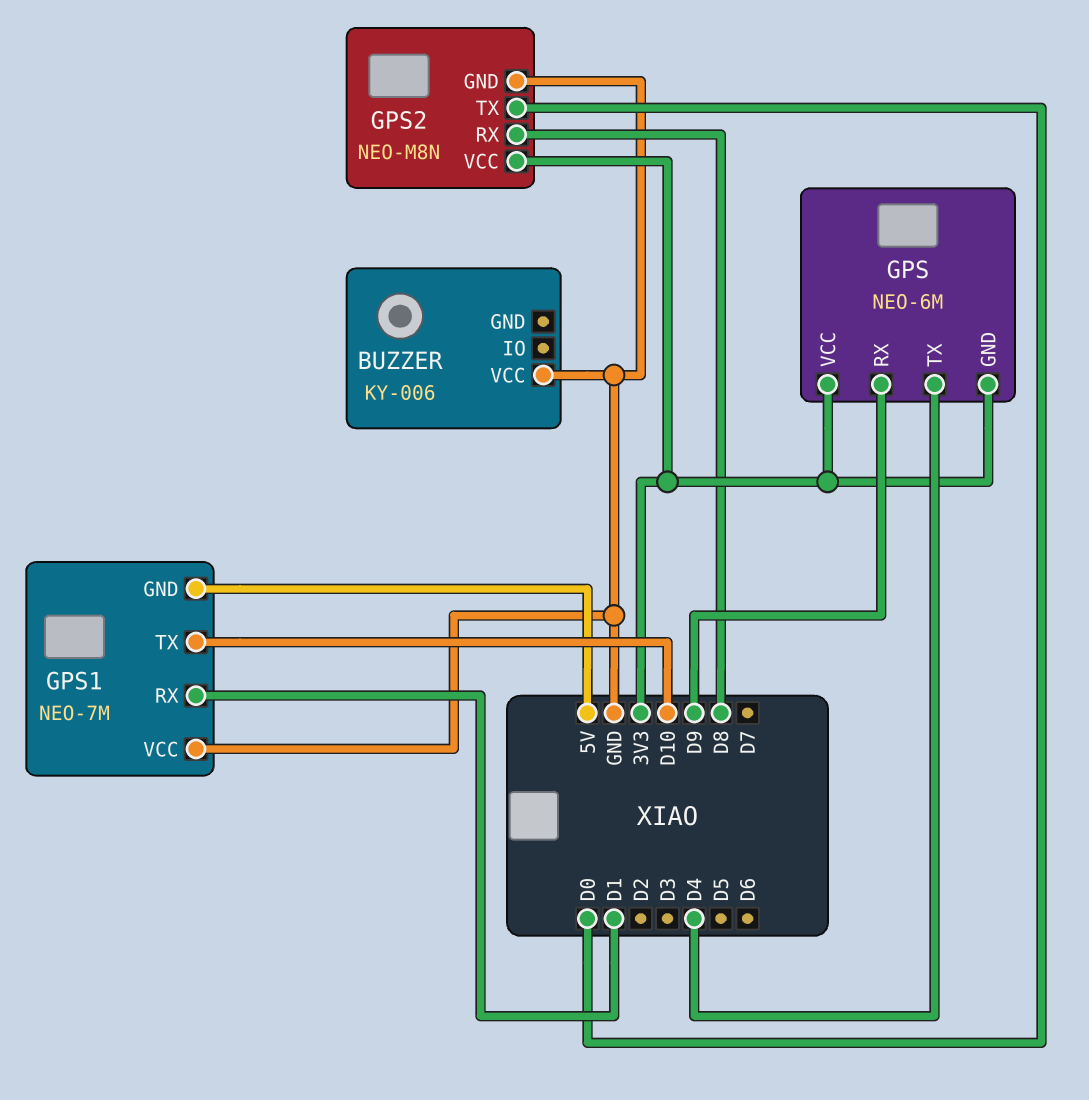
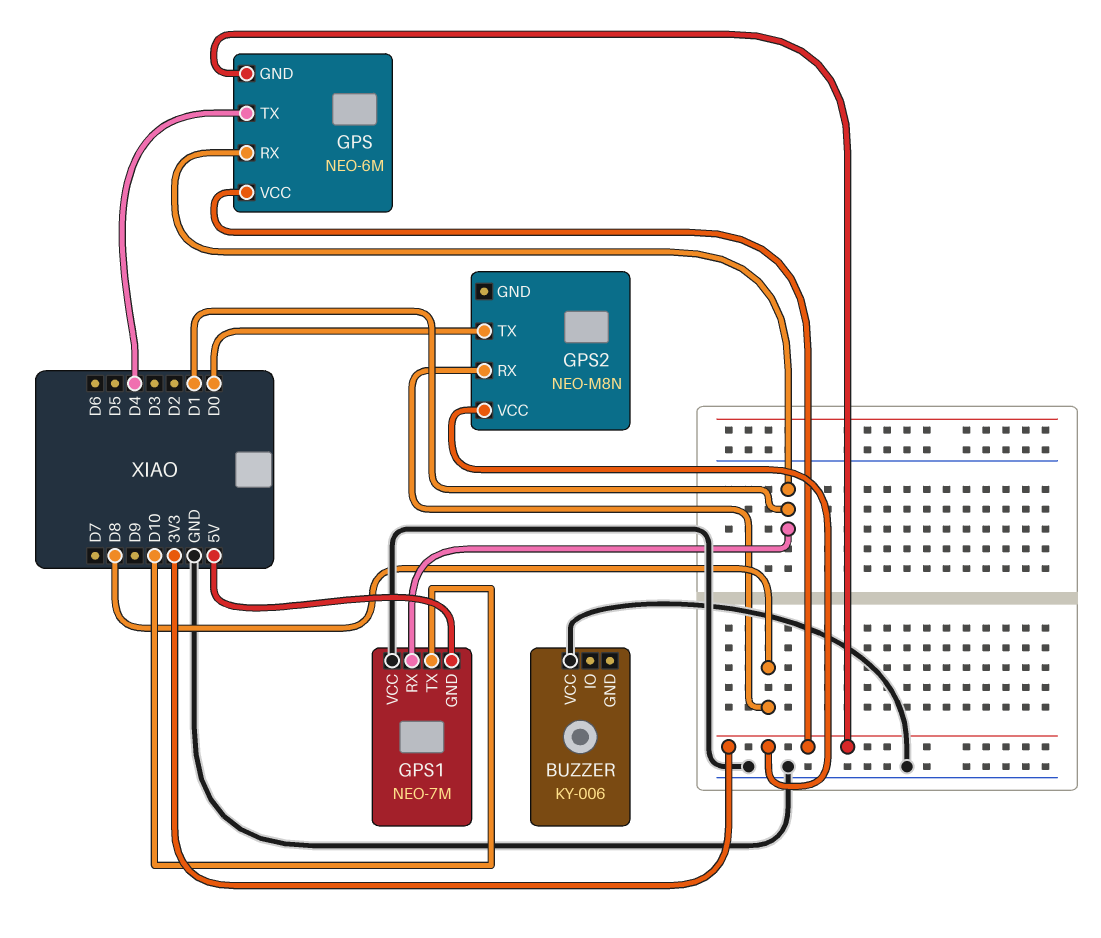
GPS pin RX: D9 -> D1
GPS2 pin GND: GND -> none

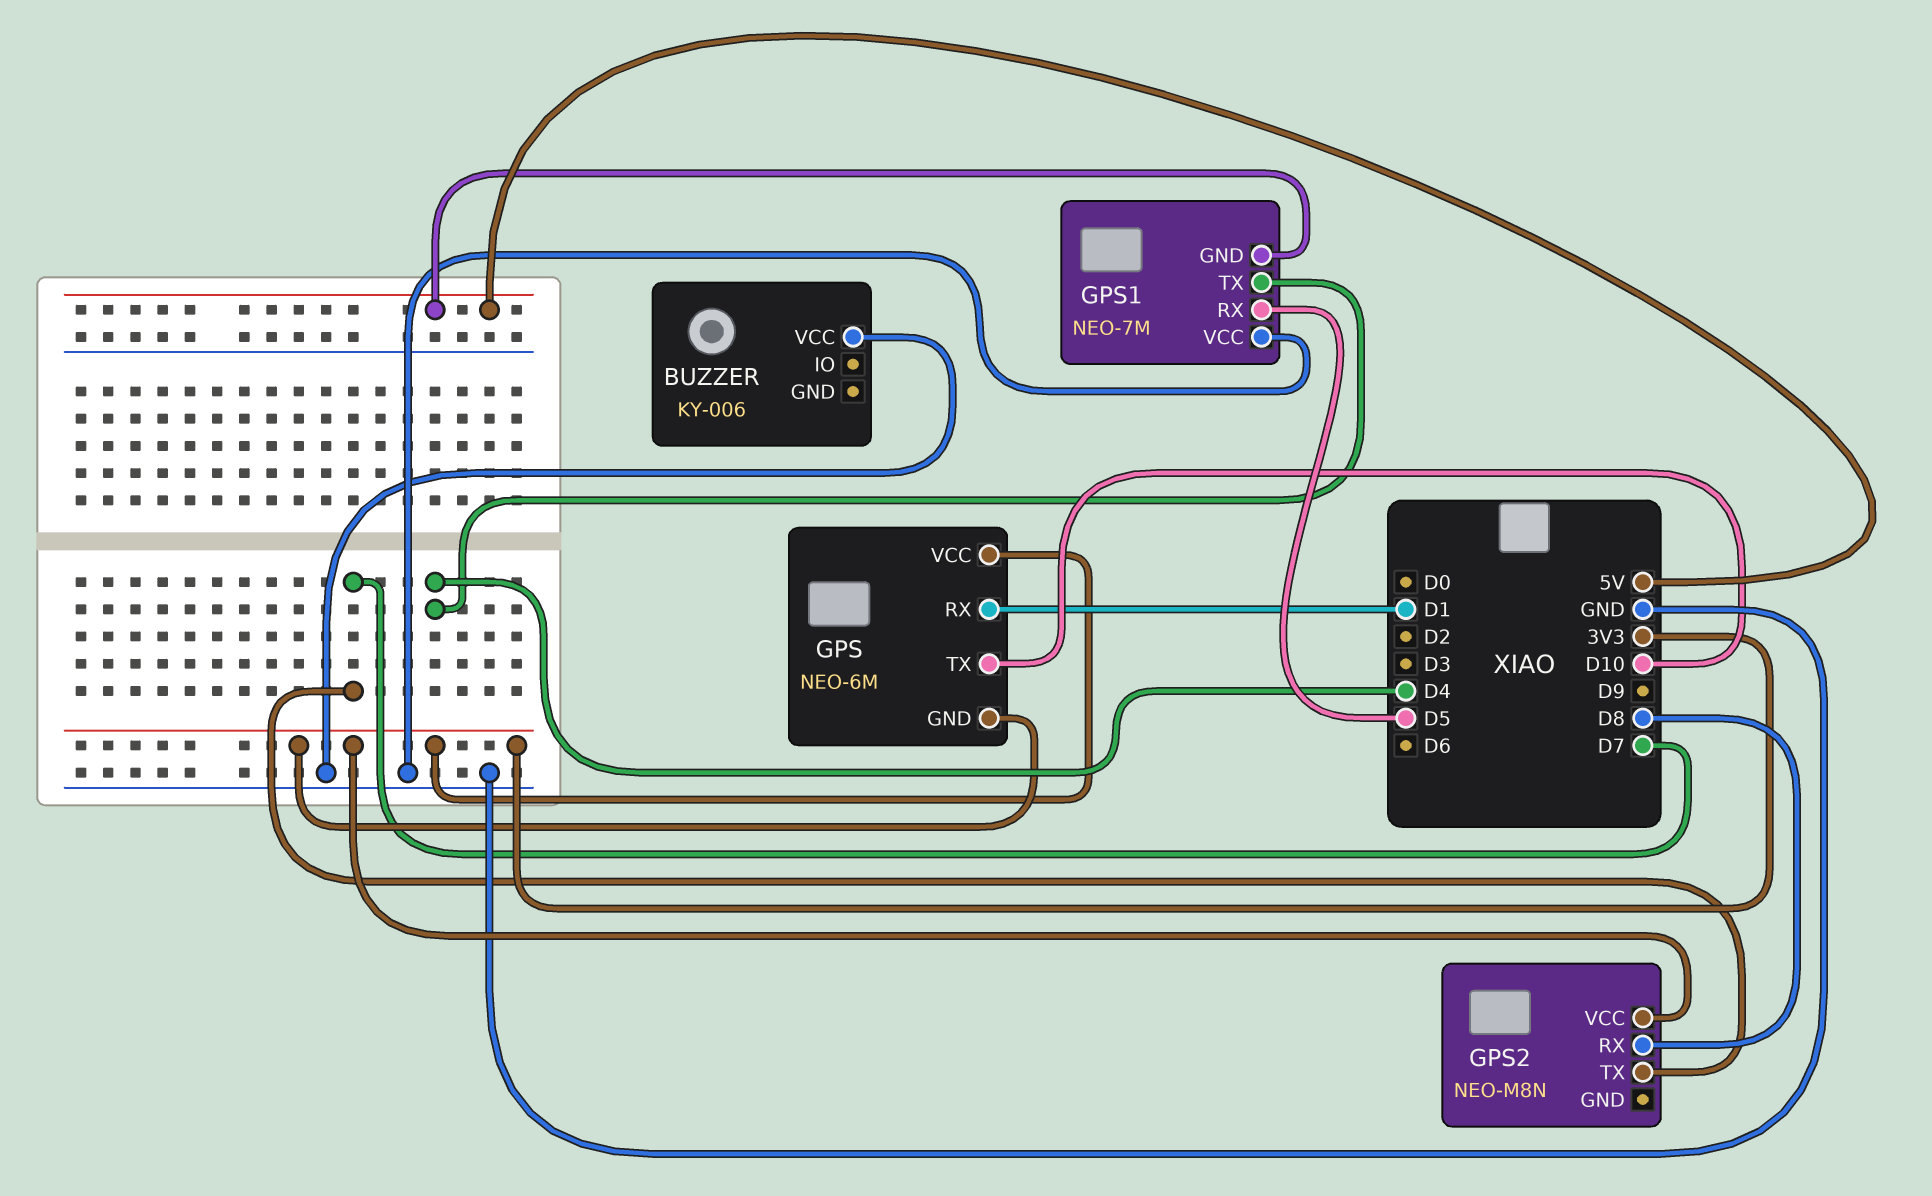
GPS pin TX: D4 -> D10
GPS1 pin RX: D1 -> D5
GPS1 pin TX: D10 -> D4
GPS2 pin TX: D0 -> D7

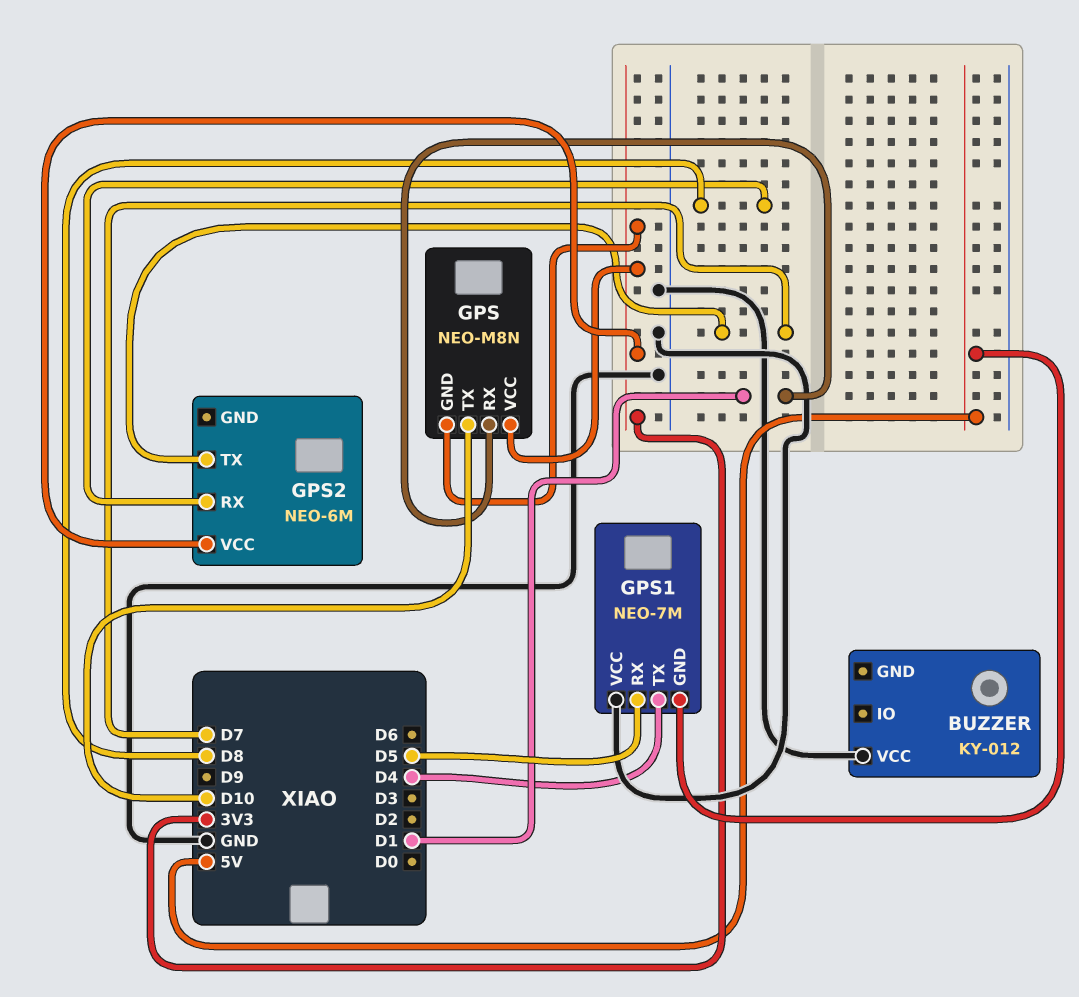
BUZZER: KY-006 -> KY-012
GPS: NEO-6M -> NEO-M8N
GPS2: NEO-M8N -> NEO-6M

